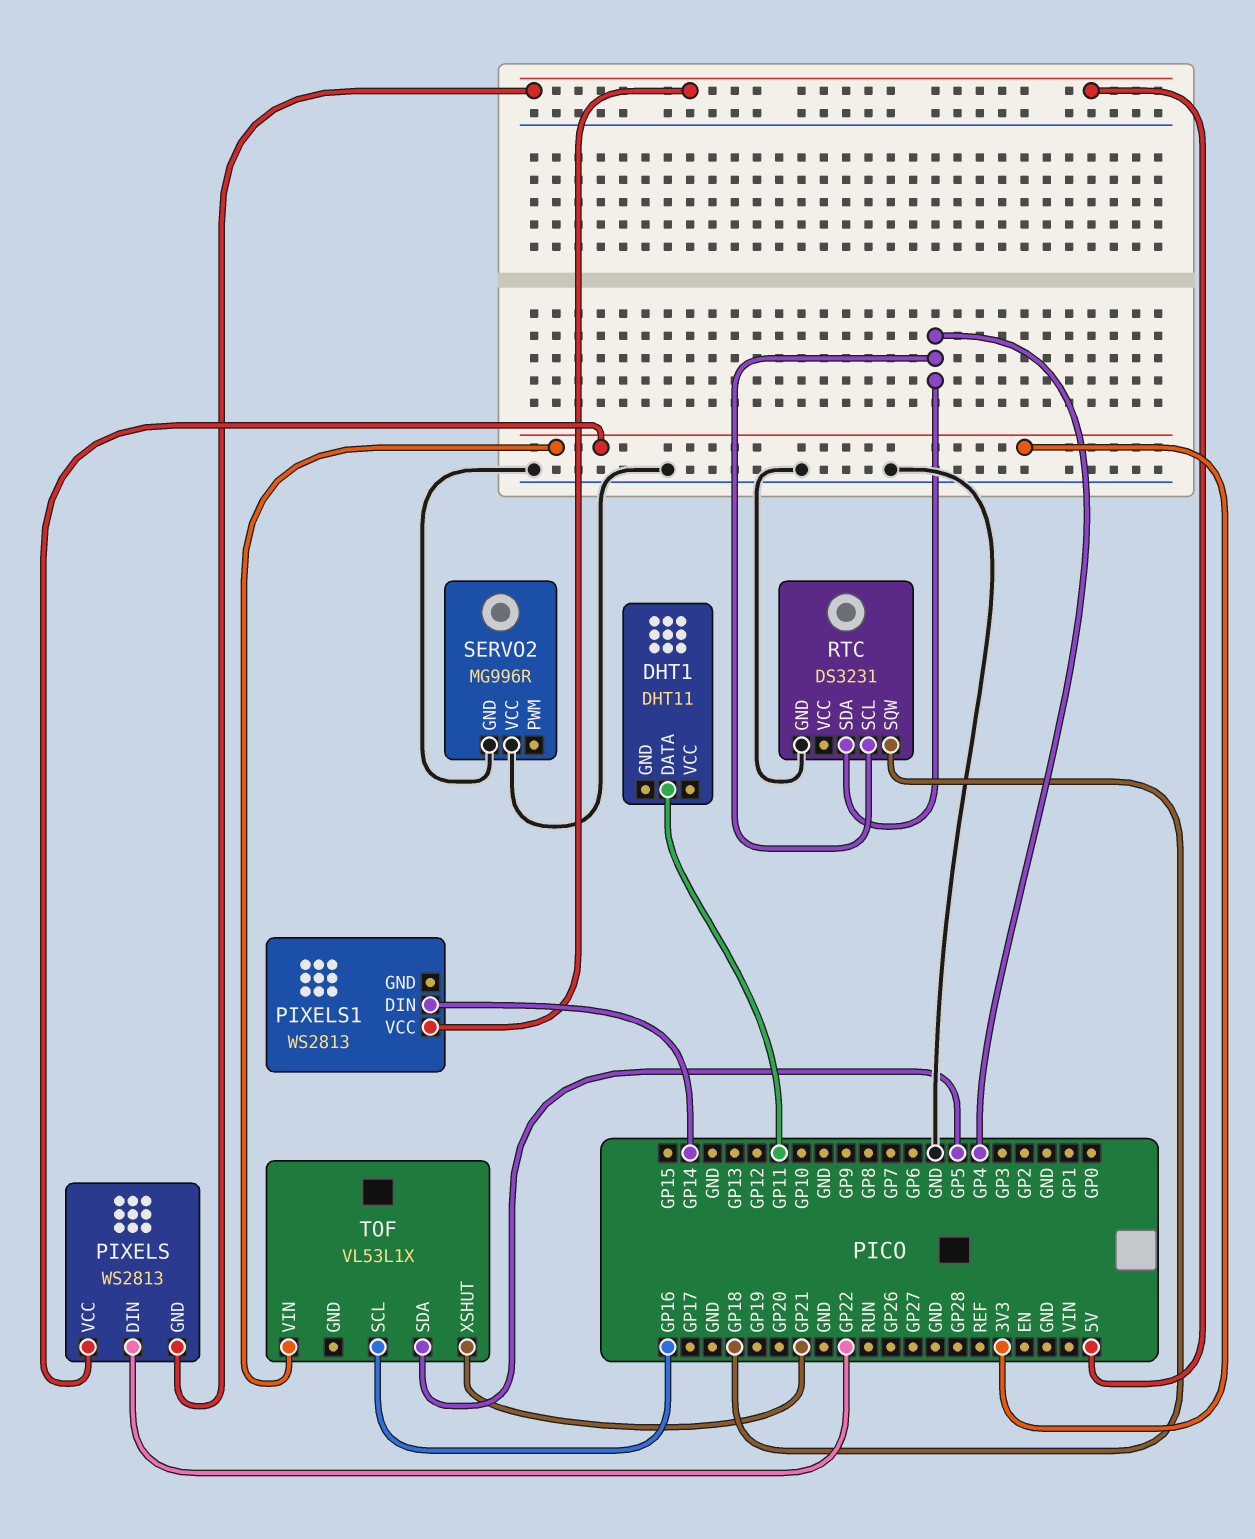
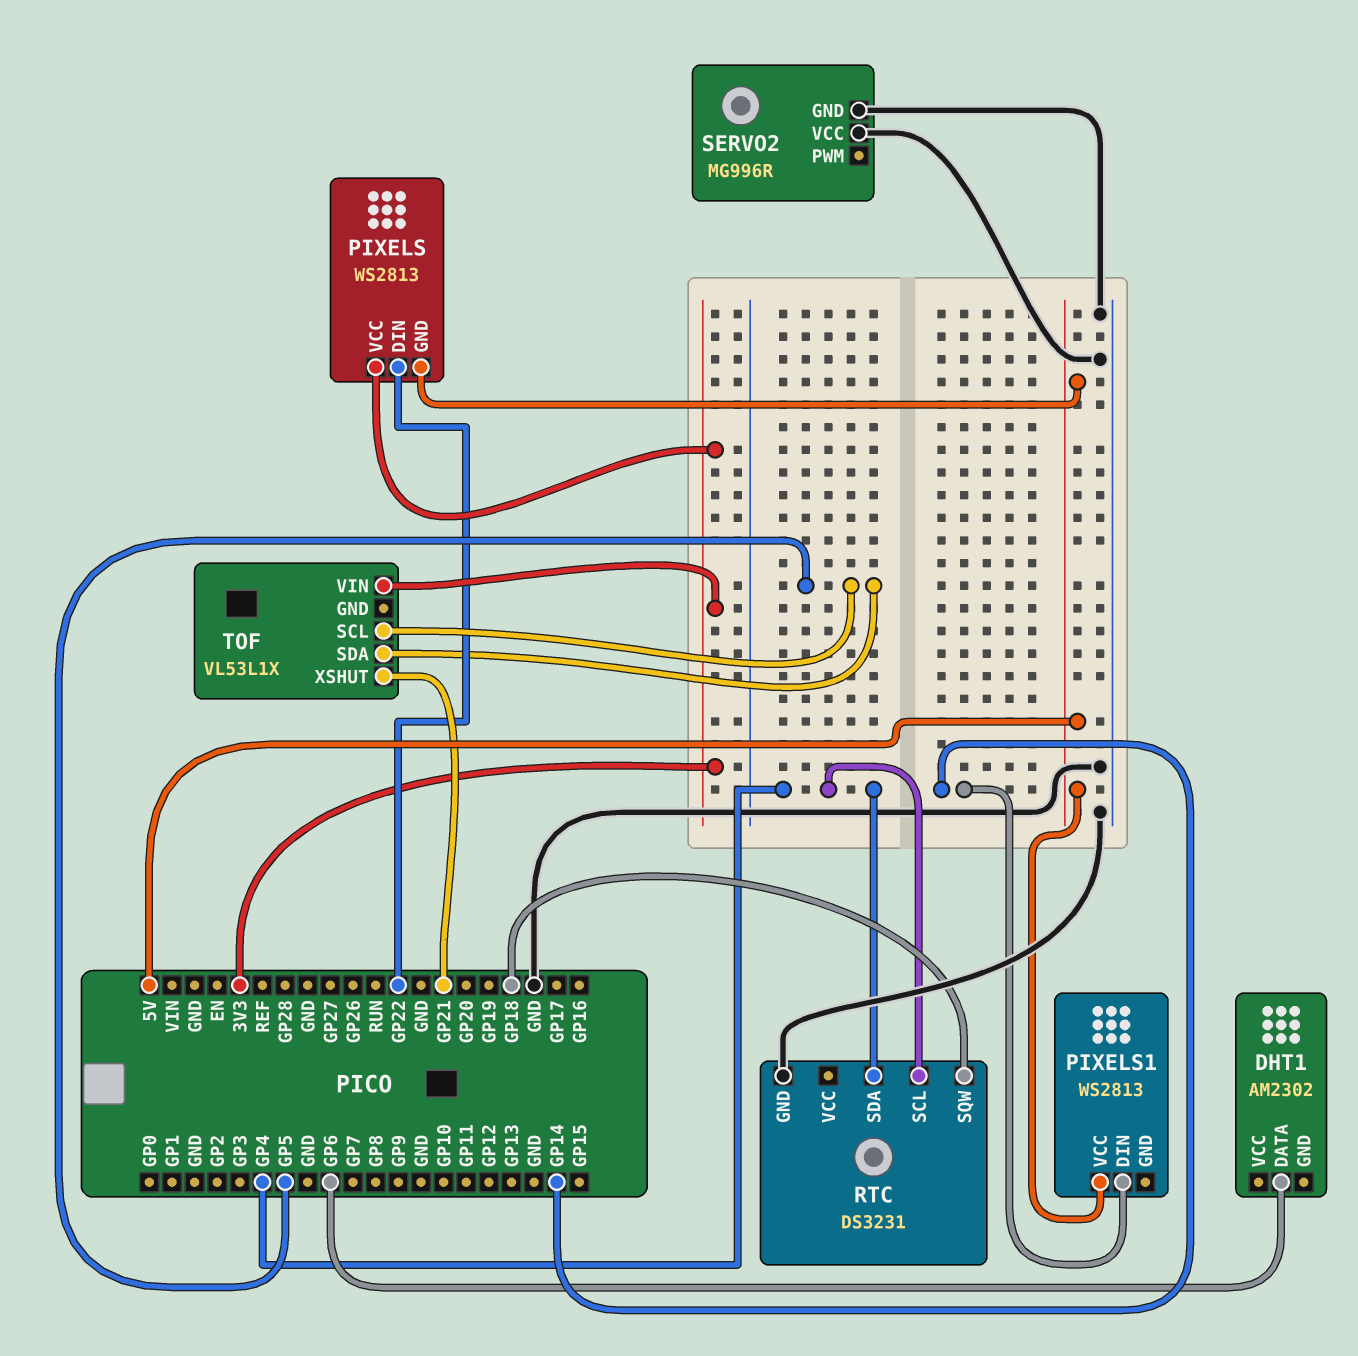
DHT1: DHT11 -> AM2302
DHT1 pin DATA: GP11 -> GP6
TOF pin SCL: GP16 -> GP5

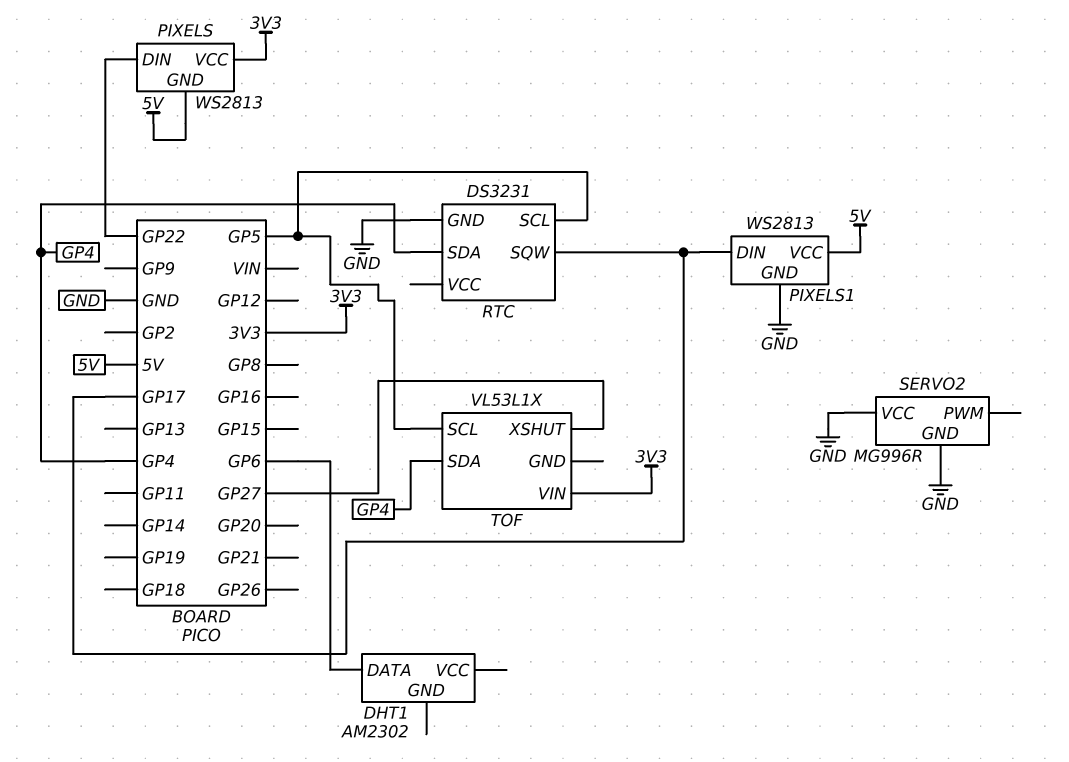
PIXELS1 pin DIN: GP14 -> GP17
PIXELS1 pin GND: none -> GND
RTC pin SCL: GP4 -> GP5
RTC pin SQW: GP18 -> GP17
TOF pin SDA: GP5 -> GP4
TOF pin XSHUT: GP21 -> GP27

